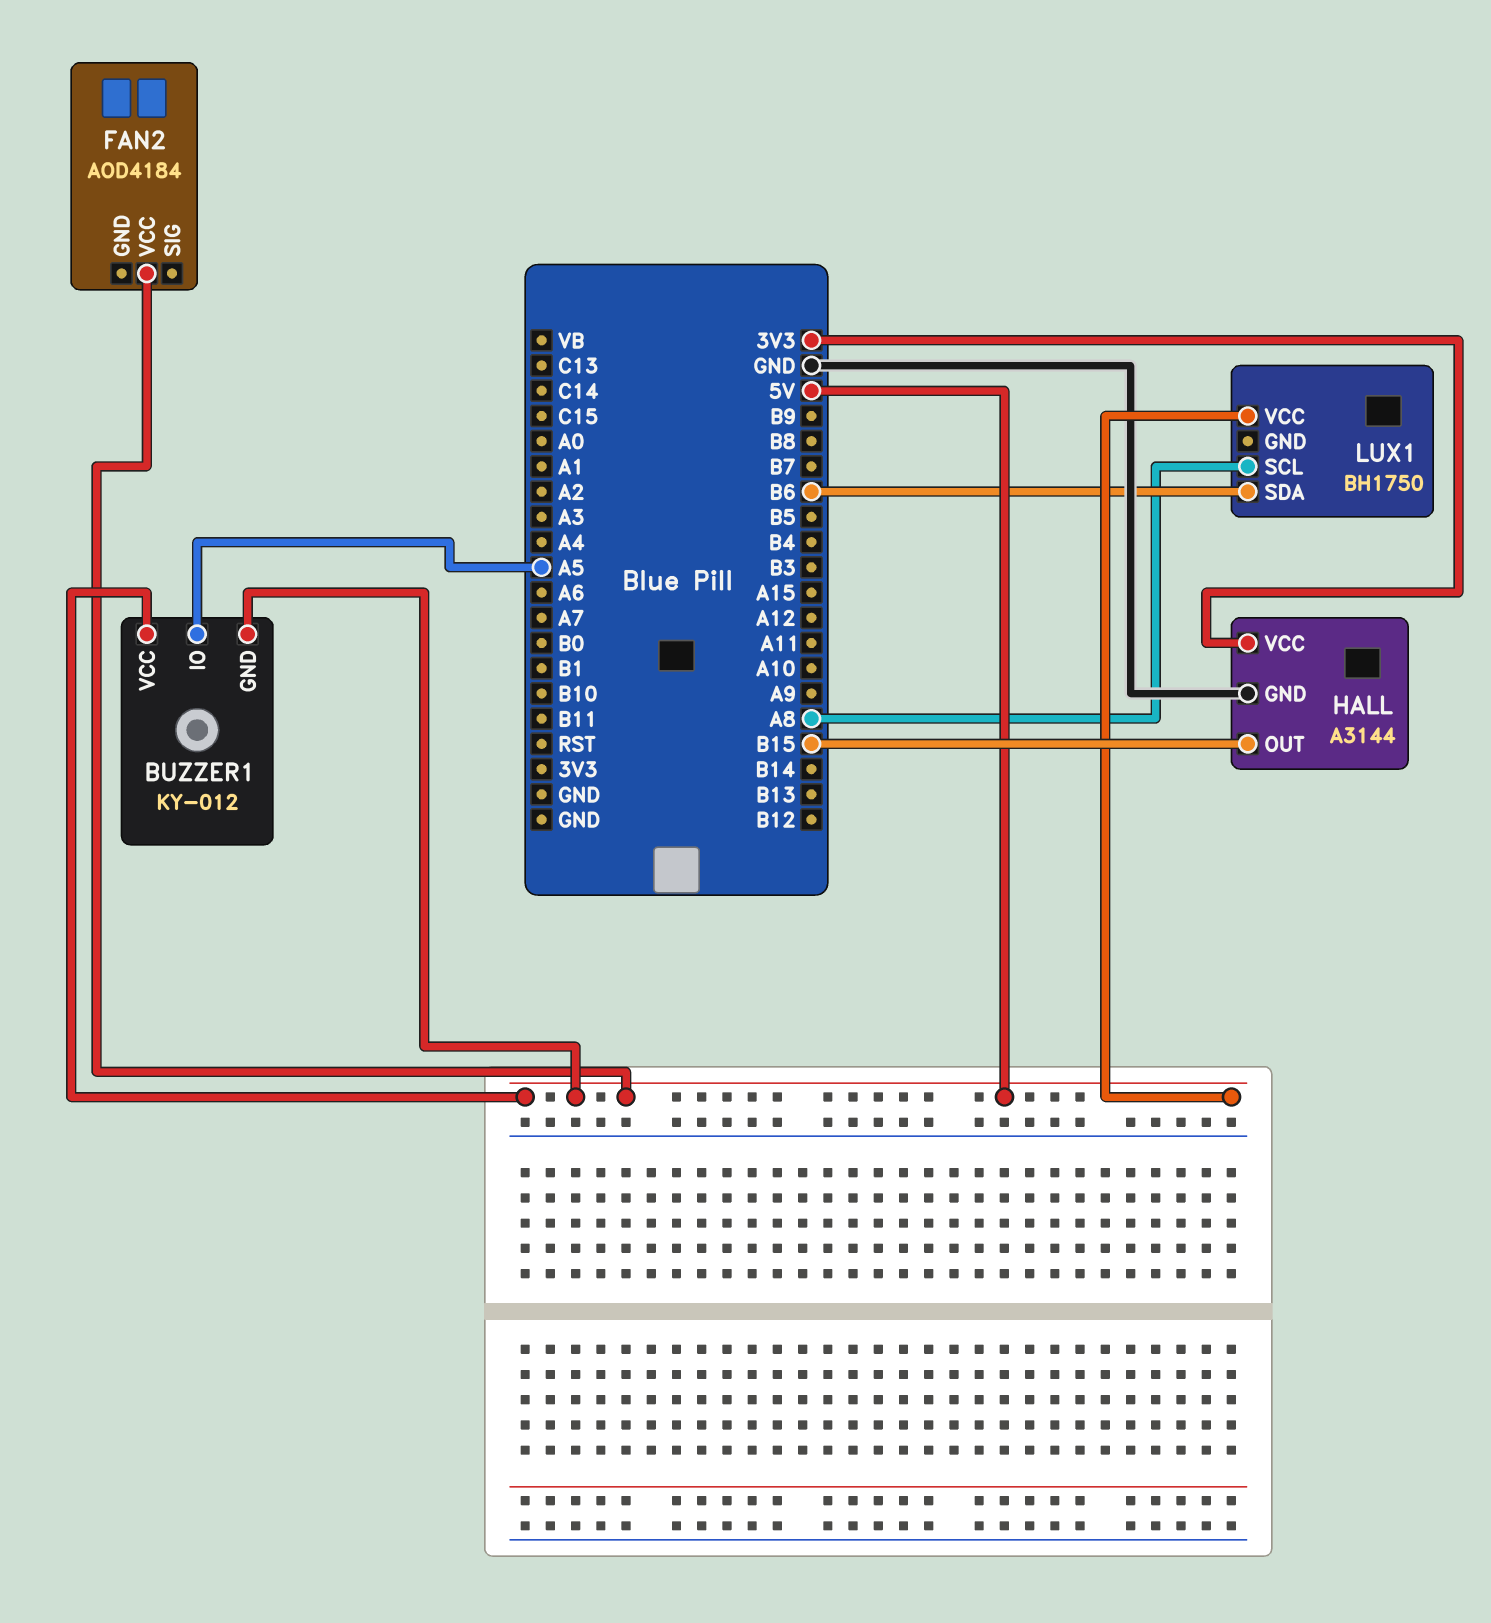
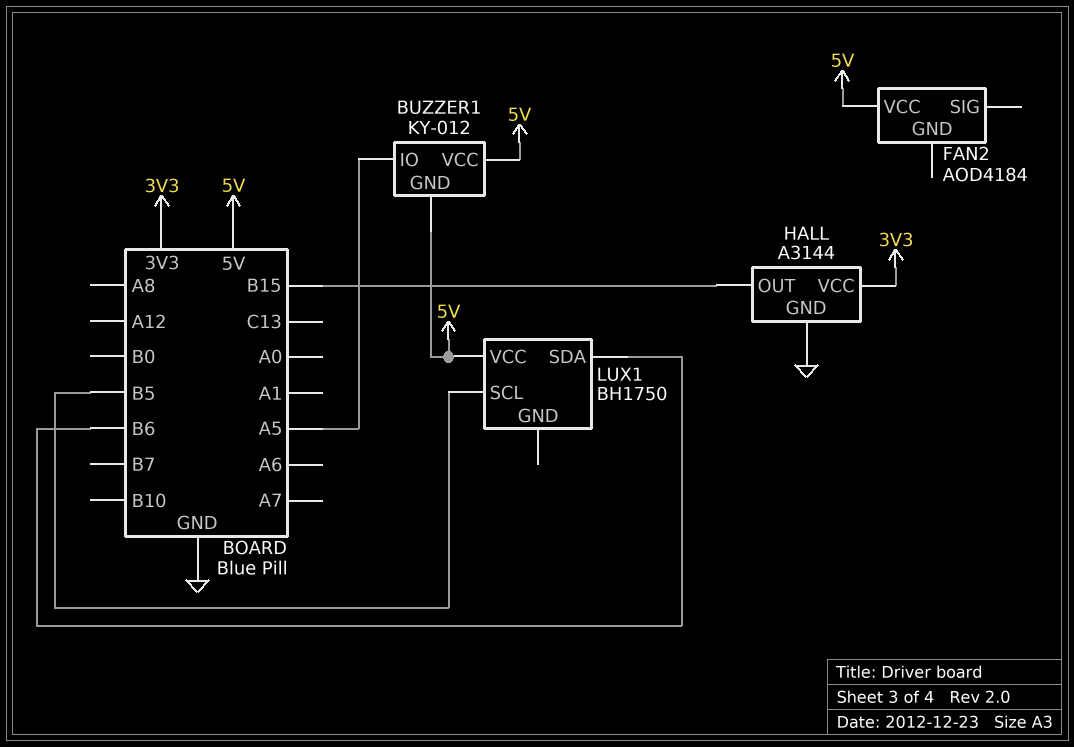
LUX1 pin SCL: A8 -> B5

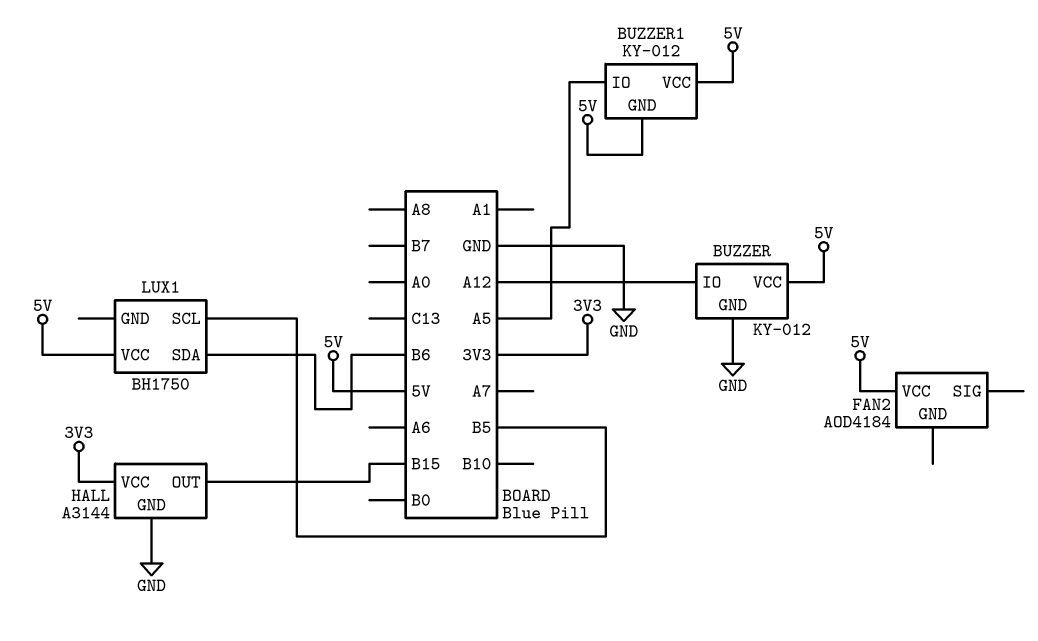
BUZZER: none -> KY-012
BUZZER pin GND: none -> GND
BUZZER pin IO: none -> A12
BUZZER pin VCC: none -> 5V

